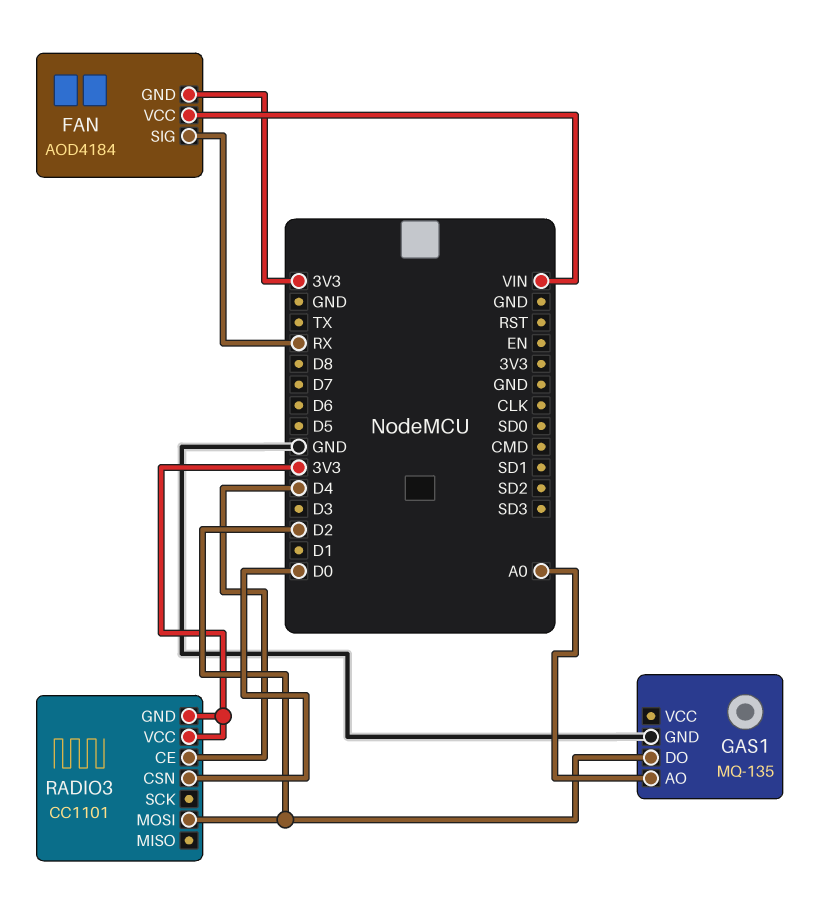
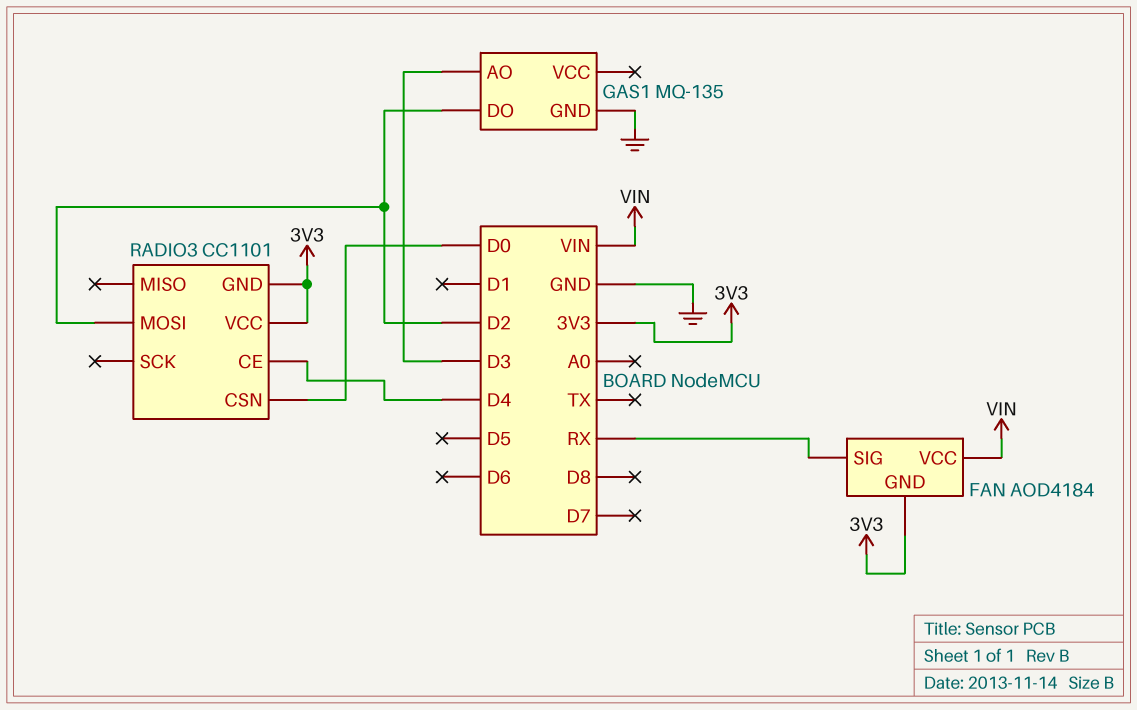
GAS1 pin AO: A0 -> D3

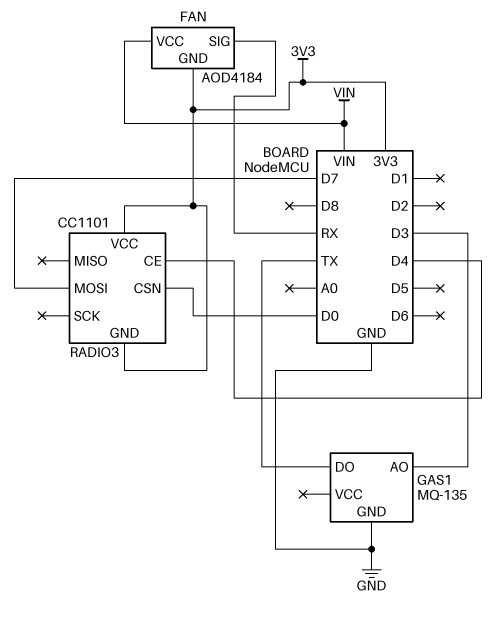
GAS1 pin DO: D2 -> TX
RADIO3 pin MOSI: D2 -> D7

